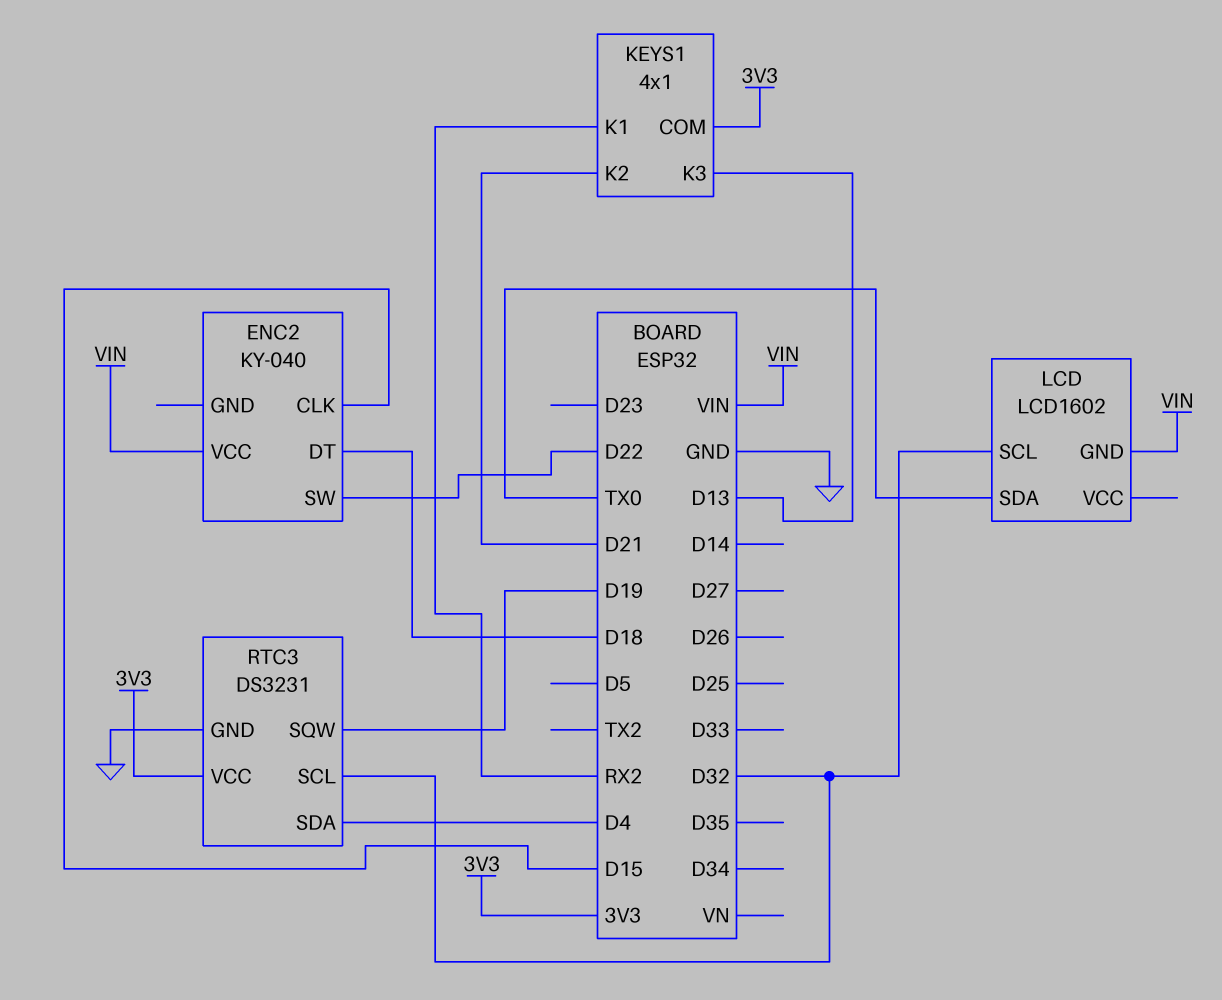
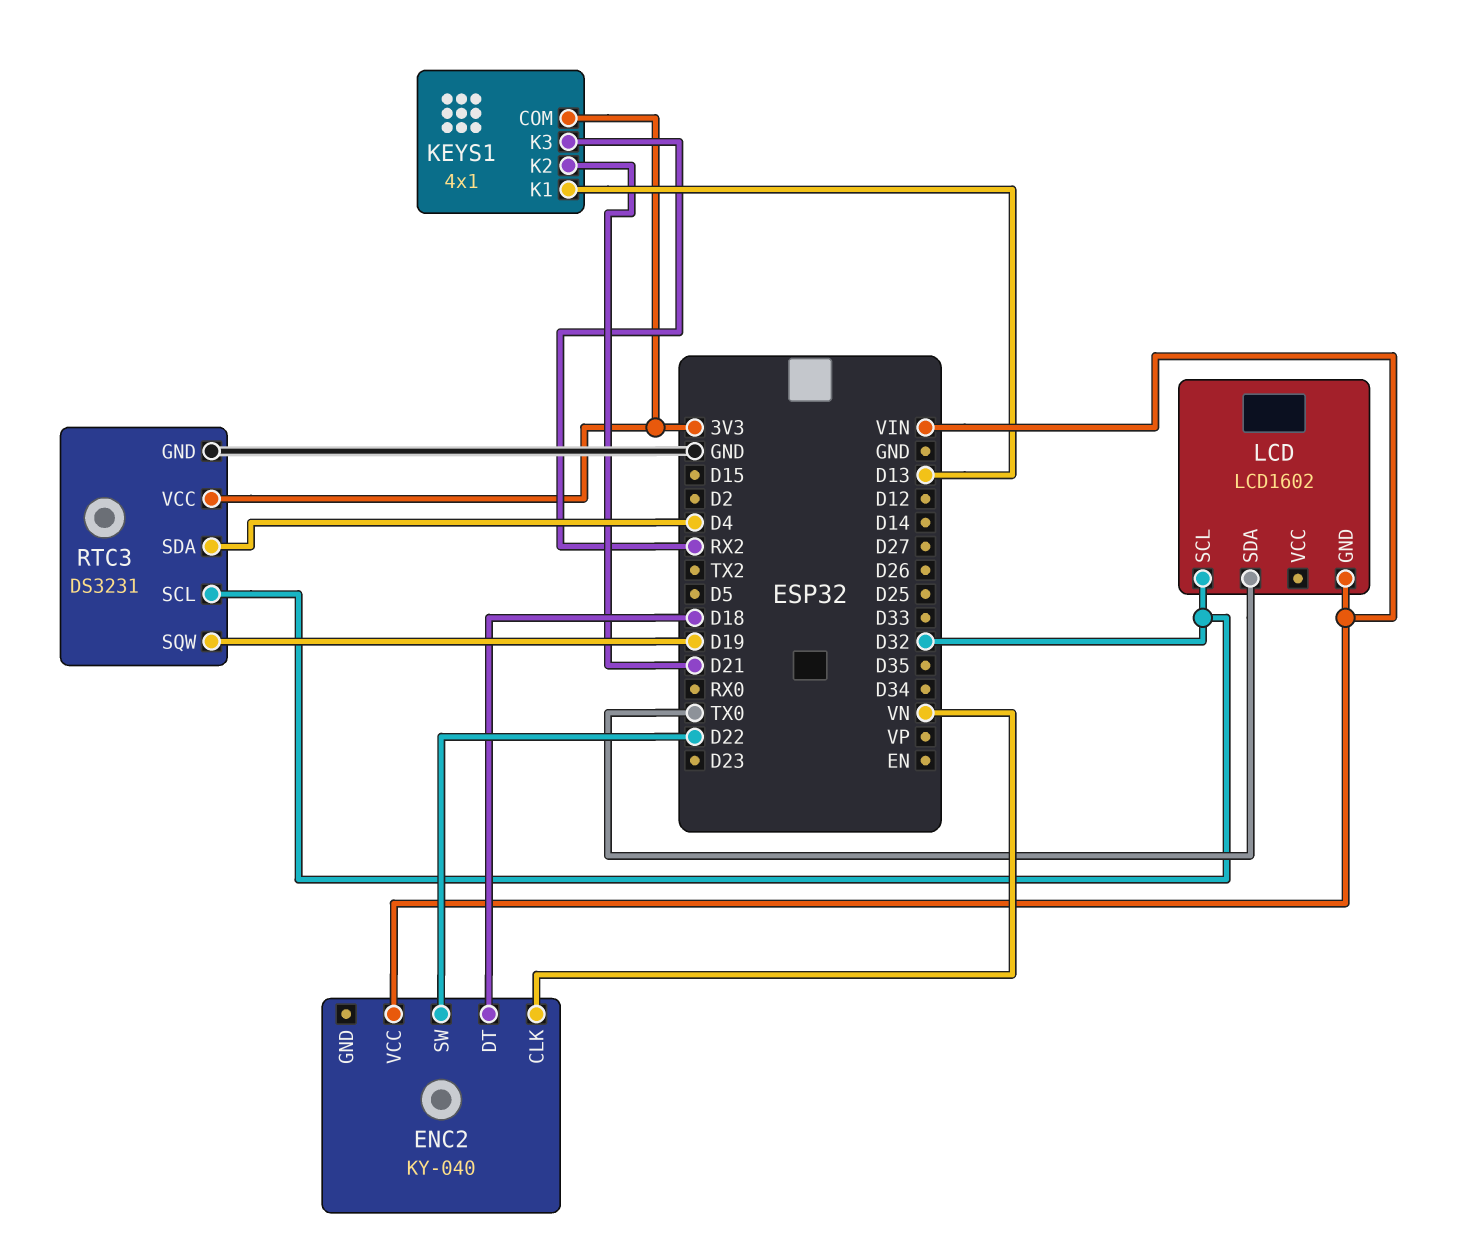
ENC2 pin CLK: D15 -> VN
KEYS1 pin K1: RX2 -> D13
KEYS1 pin K3: D13 -> RX2

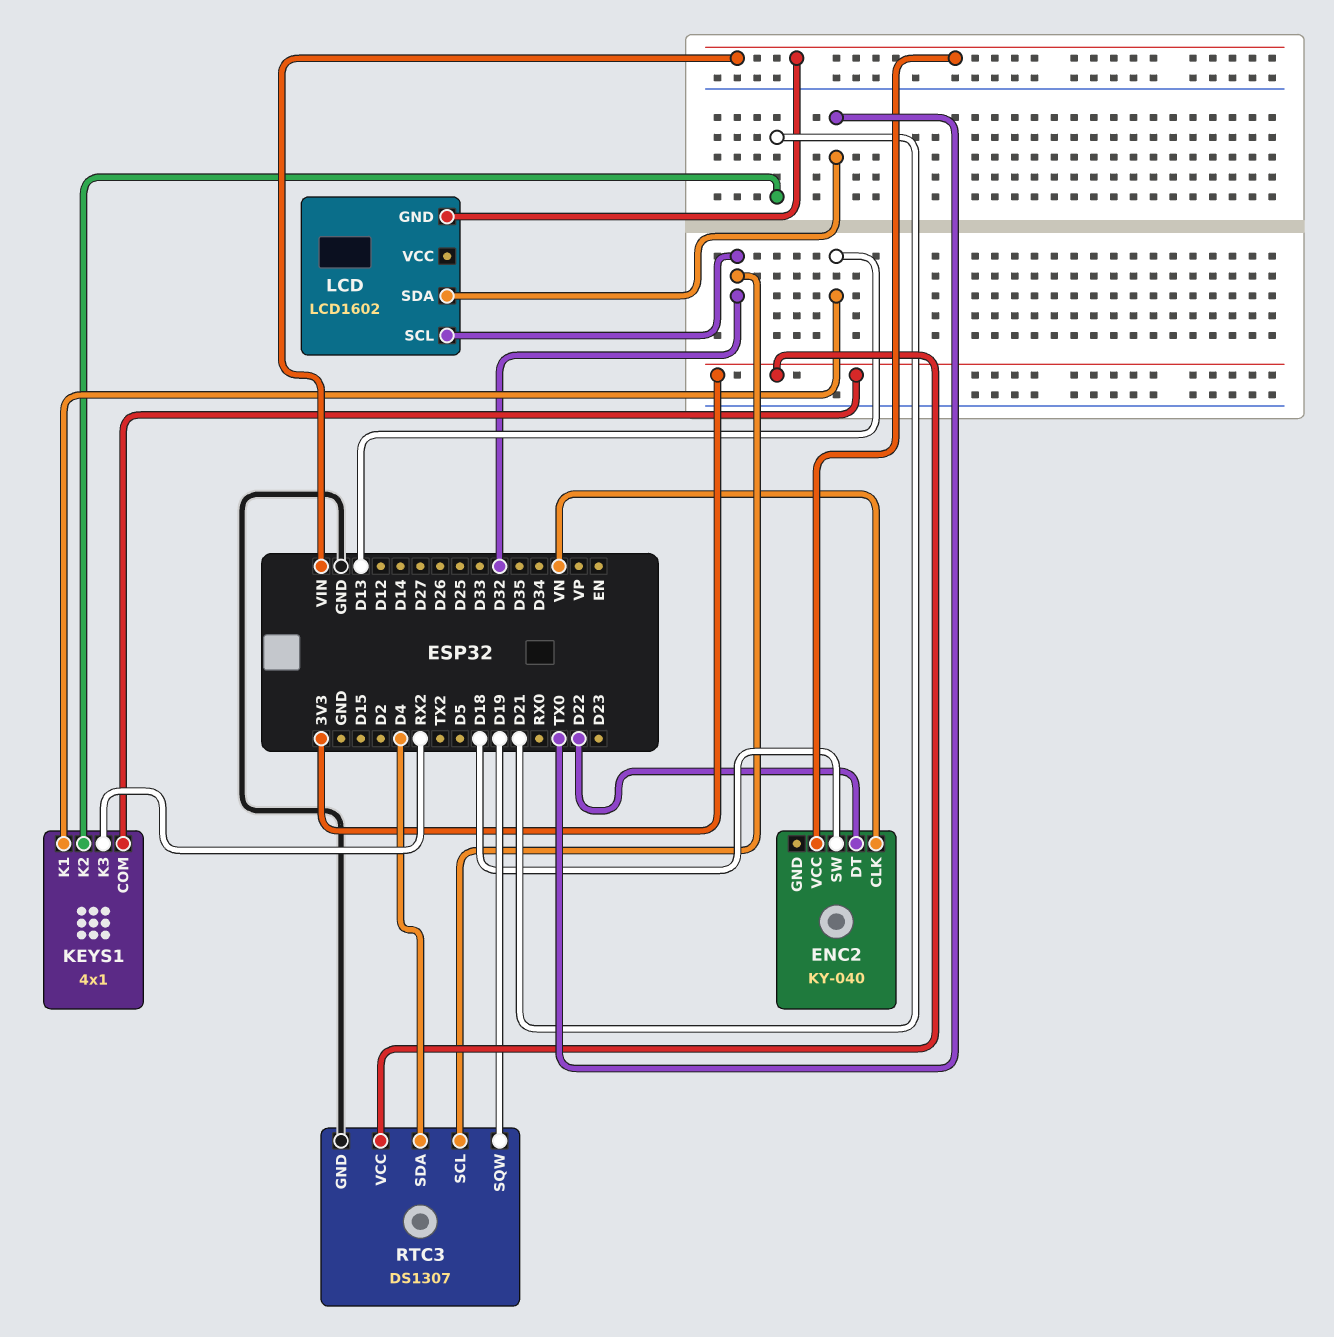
ENC2 pin DT: D18 -> D22
ENC2 pin SW: D22 -> D18
RTC3: DS3231 -> DS1307

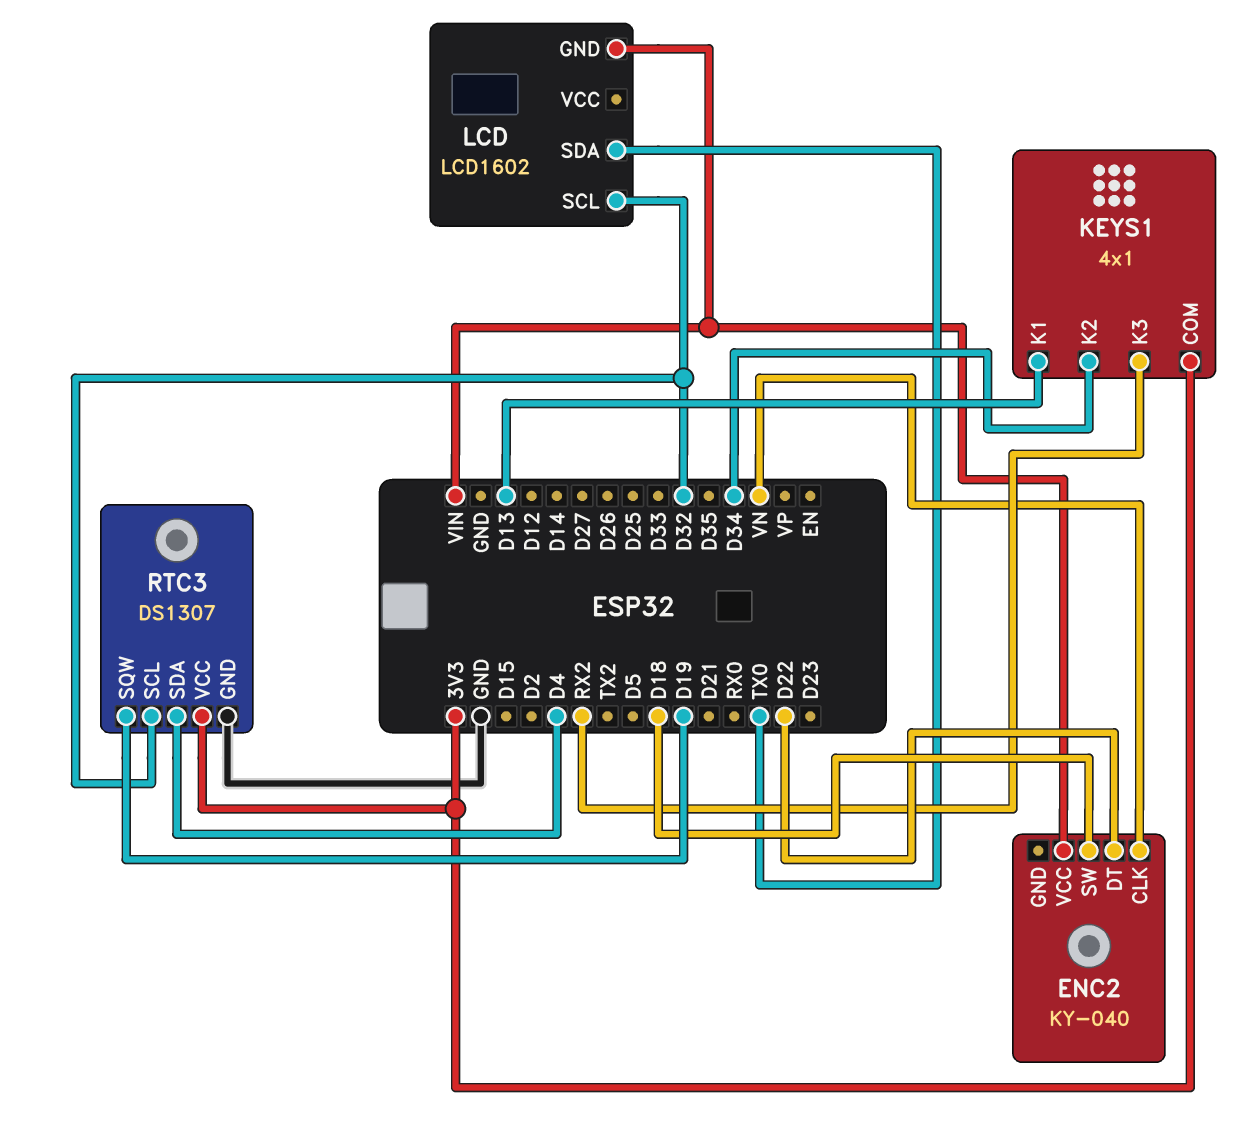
KEYS1 pin K2: D21 -> D34

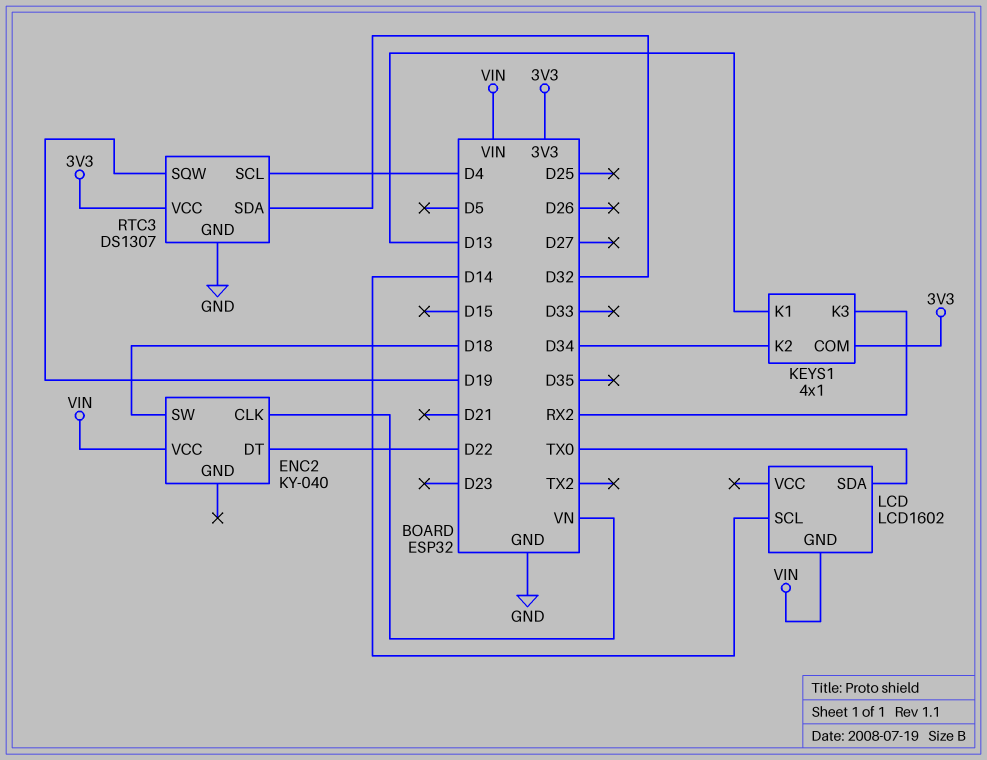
LCD pin SCL: D32 -> D14
RTC3 pin SCL: D32 -> D4
RTC3 pin SDA: D4 -> D32

